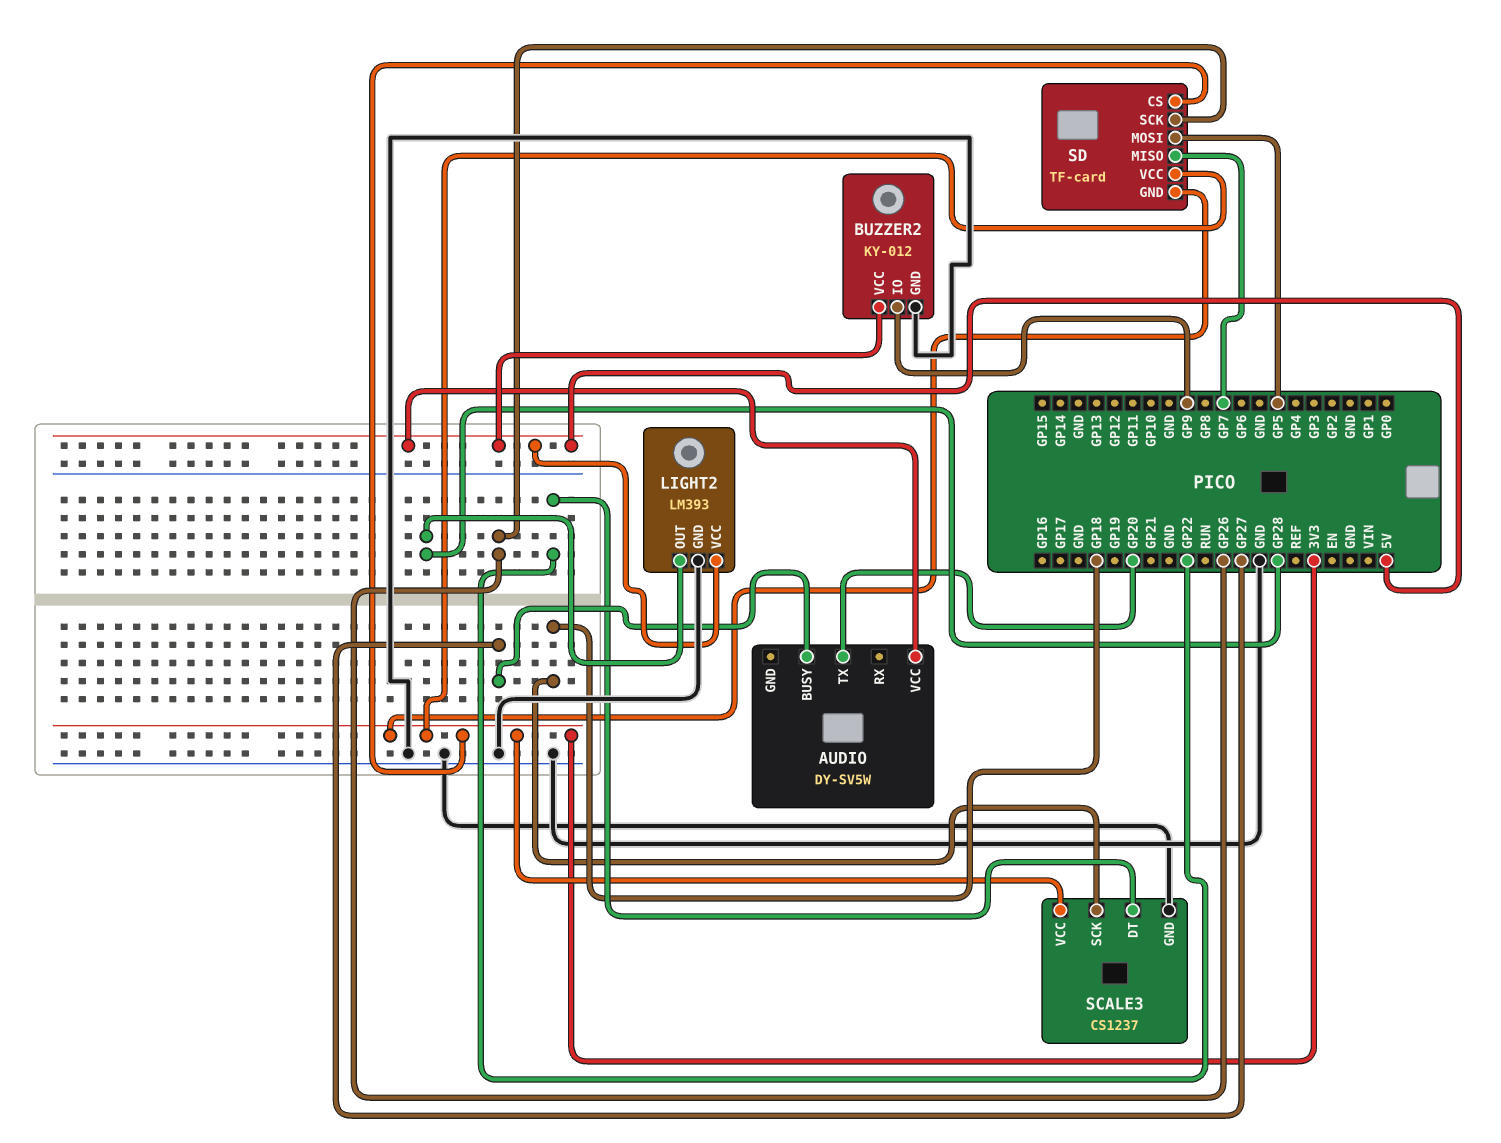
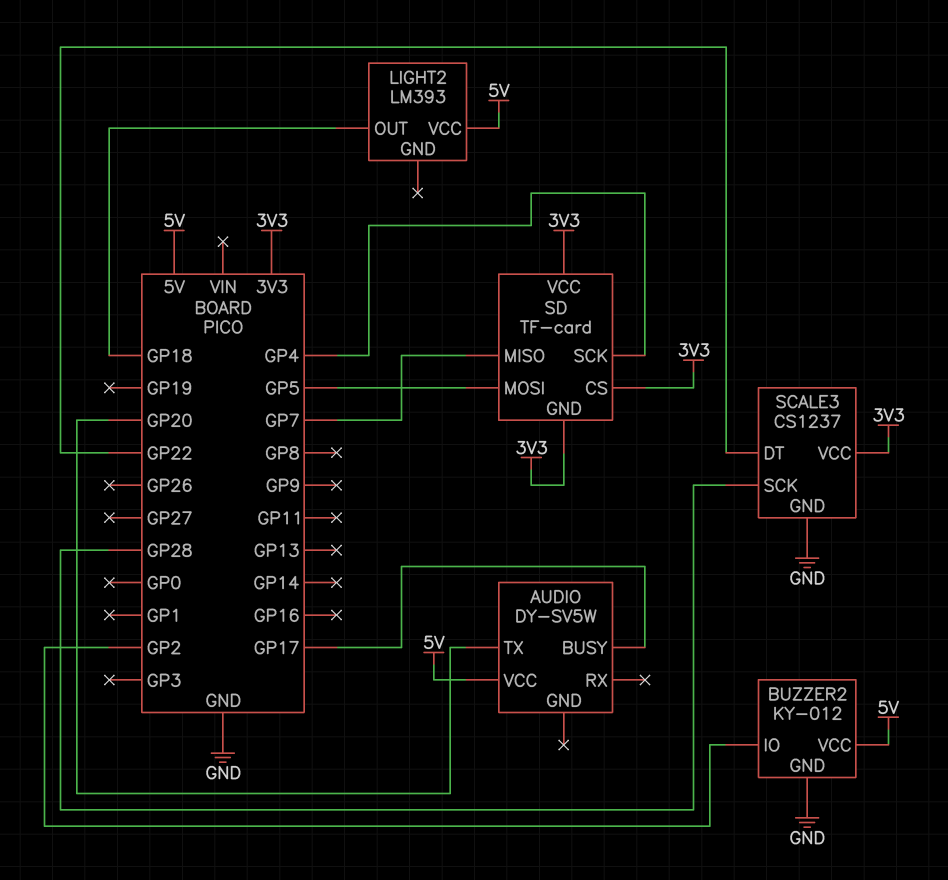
AUDIO pin BUSY: GP27 -> GP17
BUZZER2 pin IO: GP9 -> GP2
LIGHT2 pin GND: GND -> none
LIGHT2 pin OUT: GP28 -> GP18
SCALE3 pin SCK: GP18 -> GP28
SD pin SCK: GP26 -> GP4

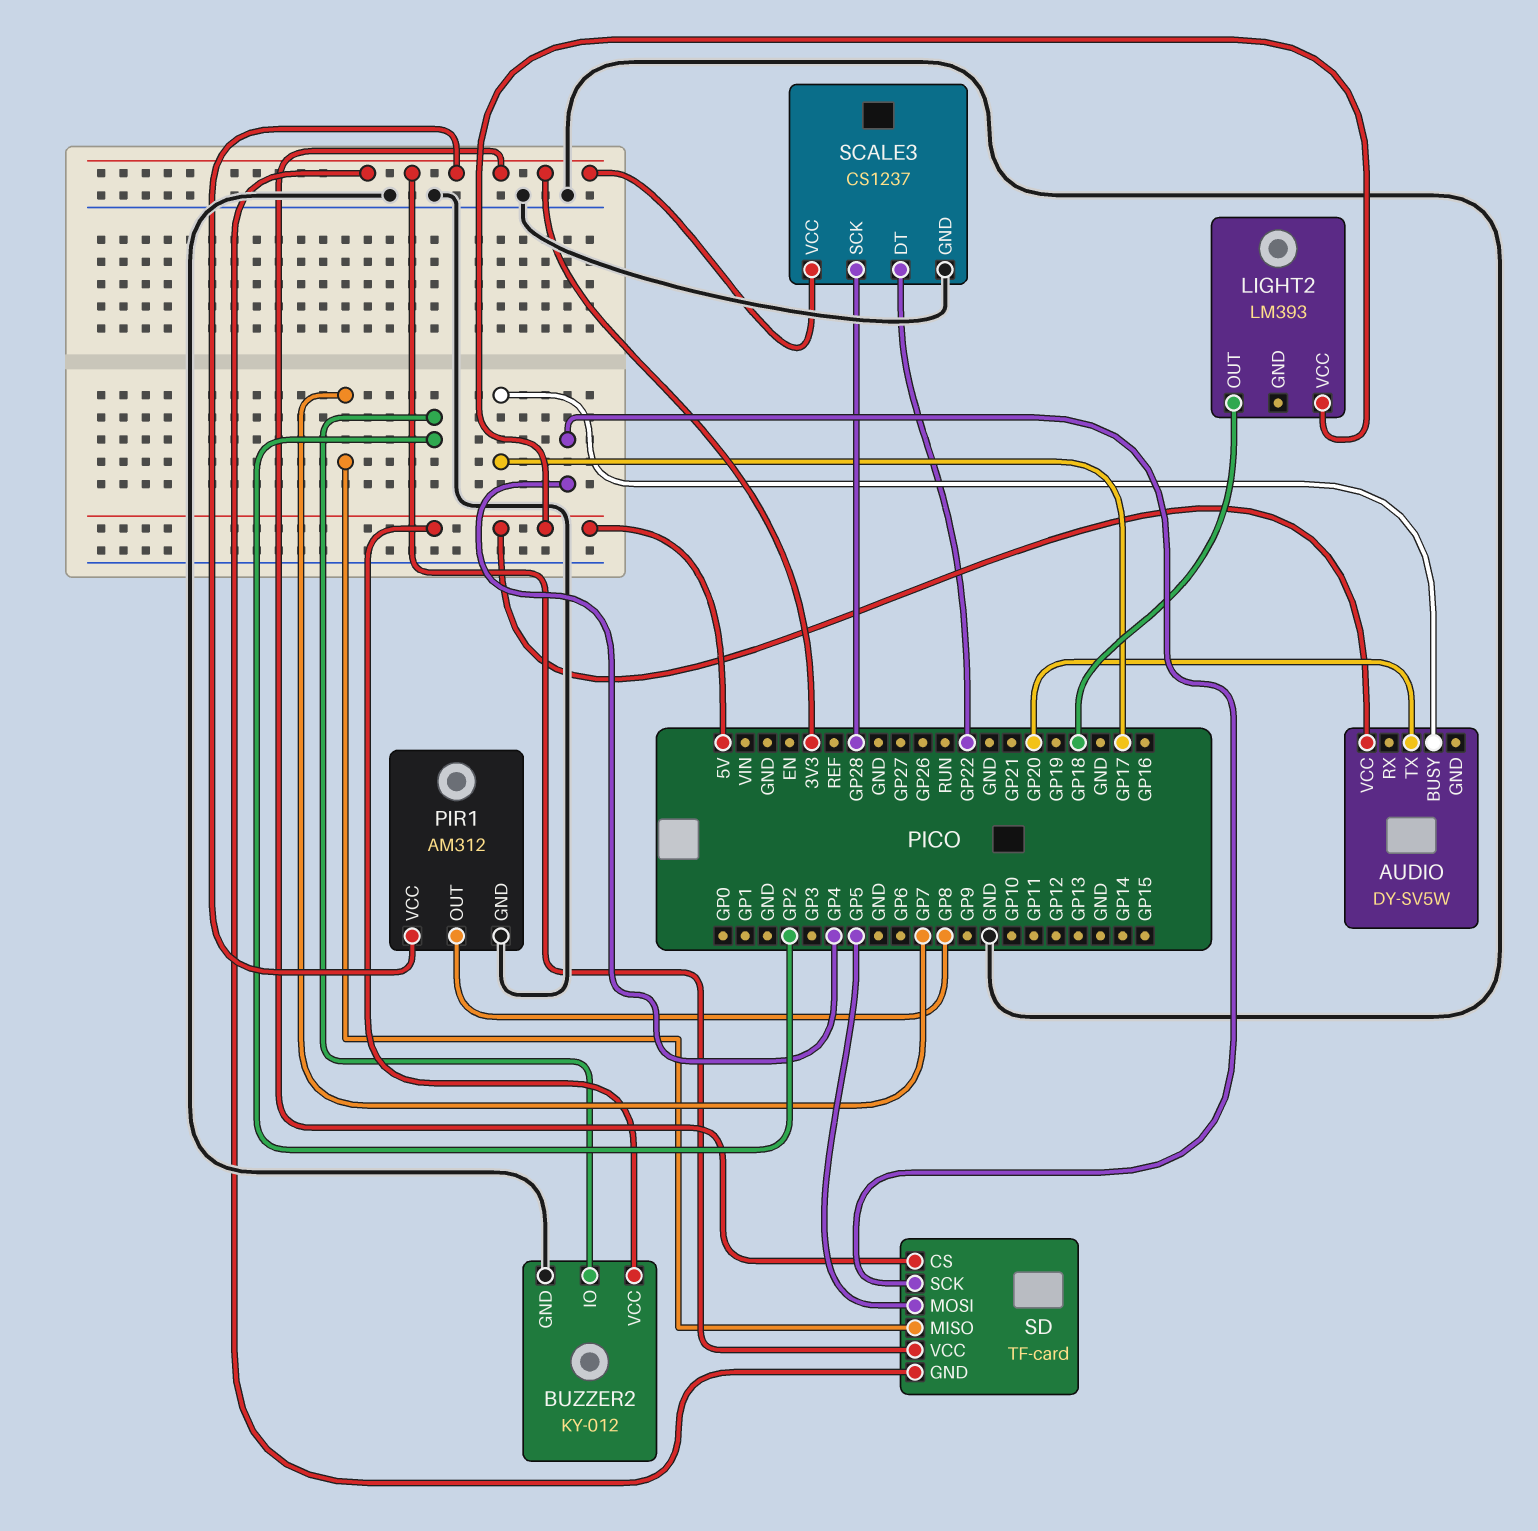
PIR1: none -> AM312
PIR1 pin GND: none -> GND
PIR1 pin OUT: none -> GP8
PIR1 pin VCC: none -> 3V3

